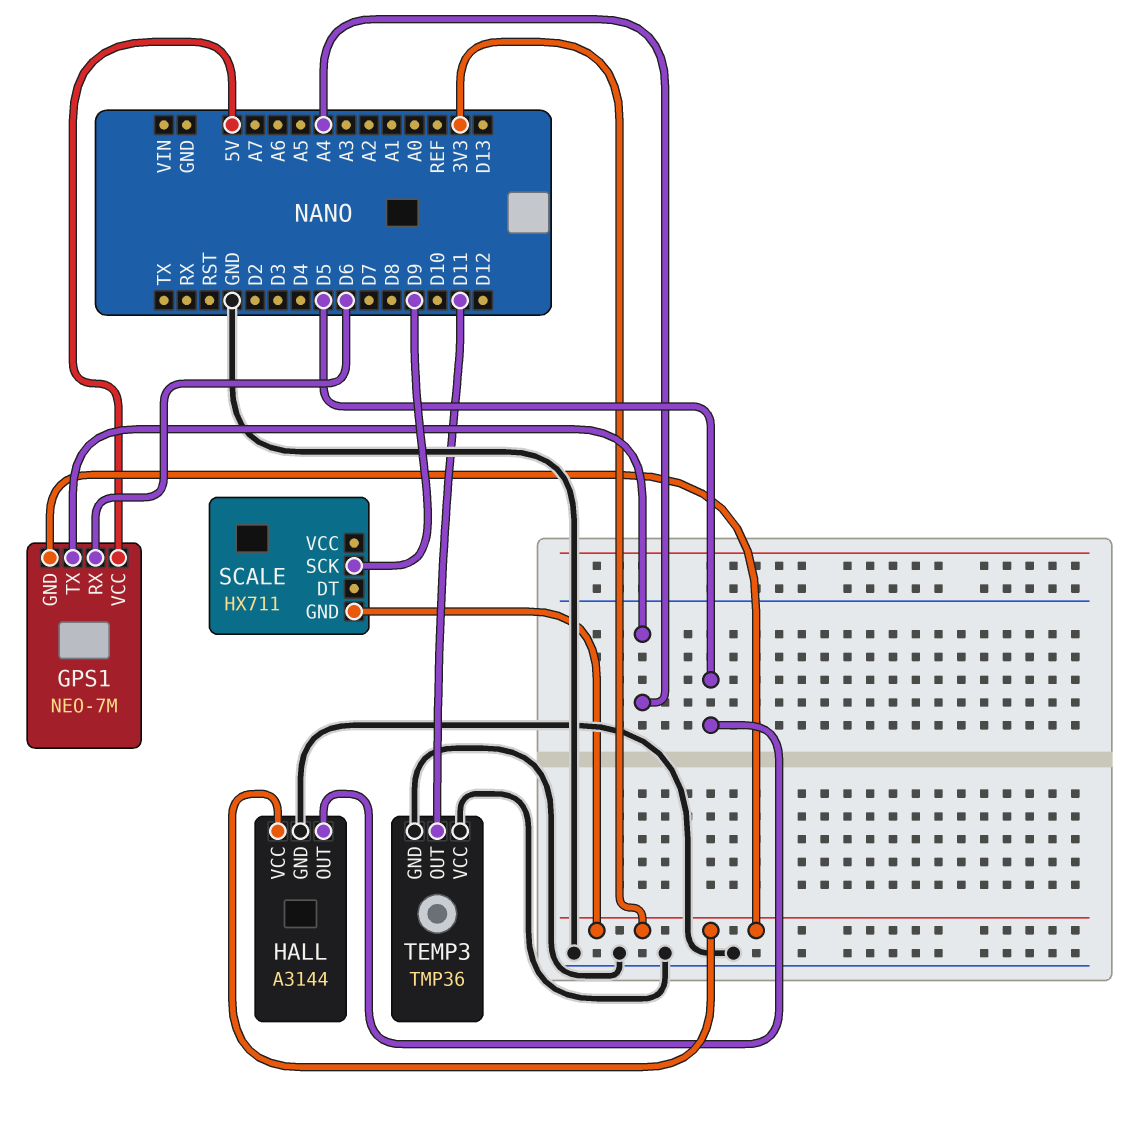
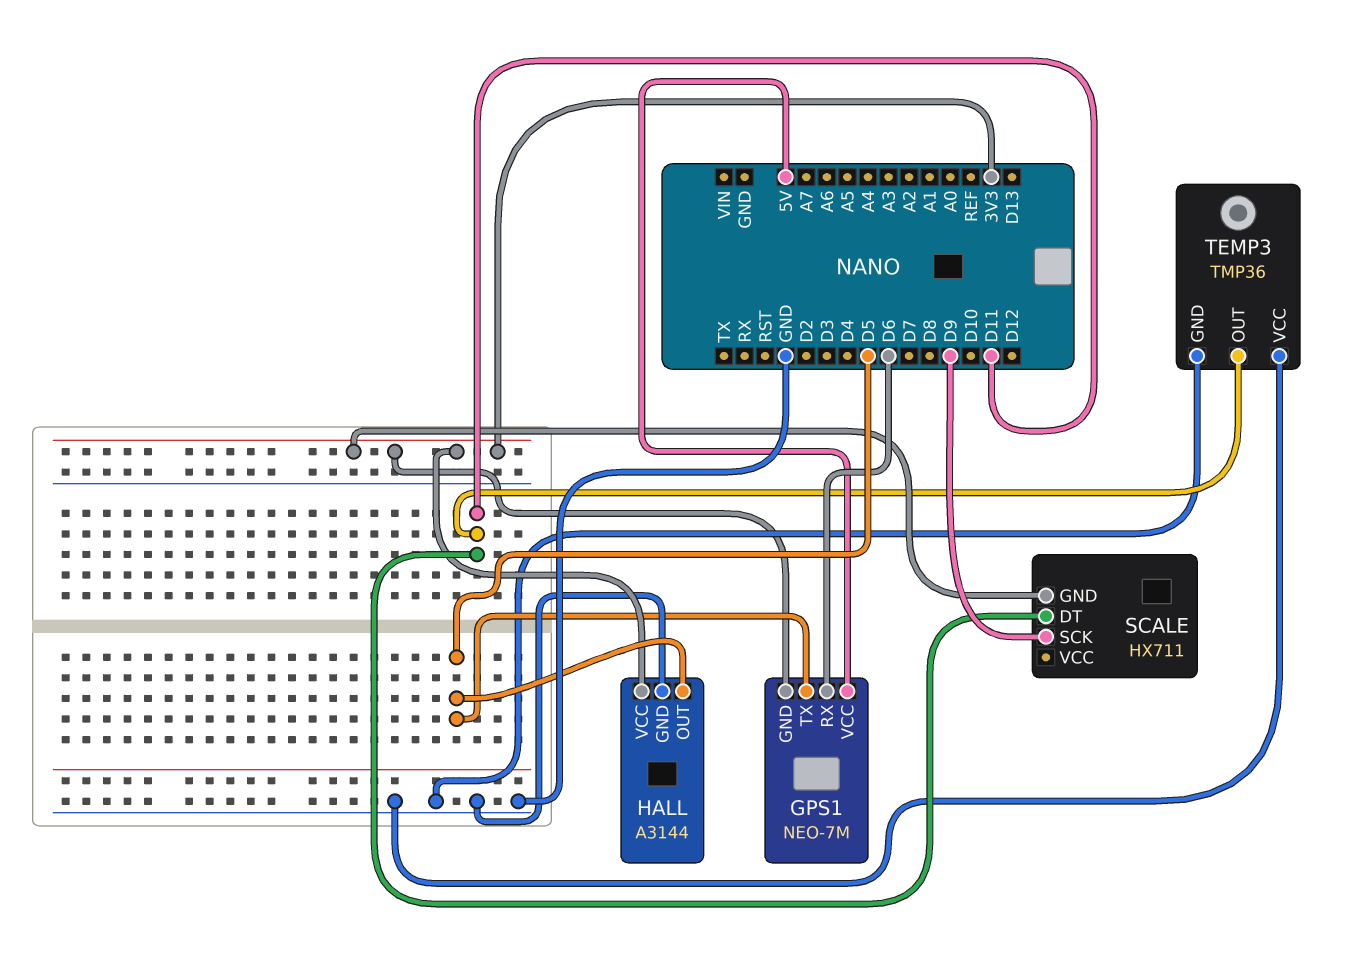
GPS1 pin TX: A4 -> D5
SCALE pin DT: none -> D11

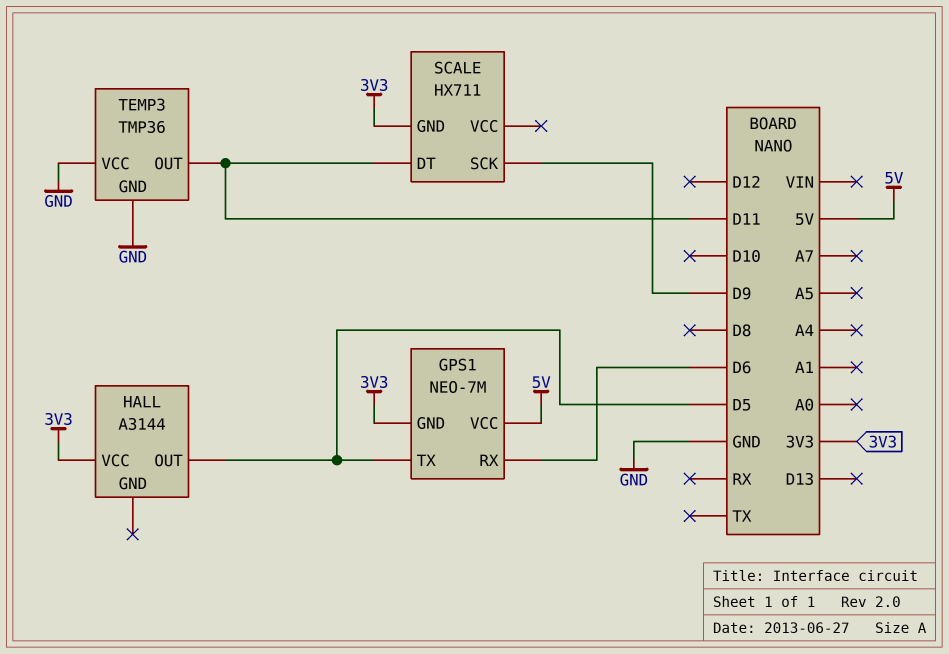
HALL pin GND: GND -> none

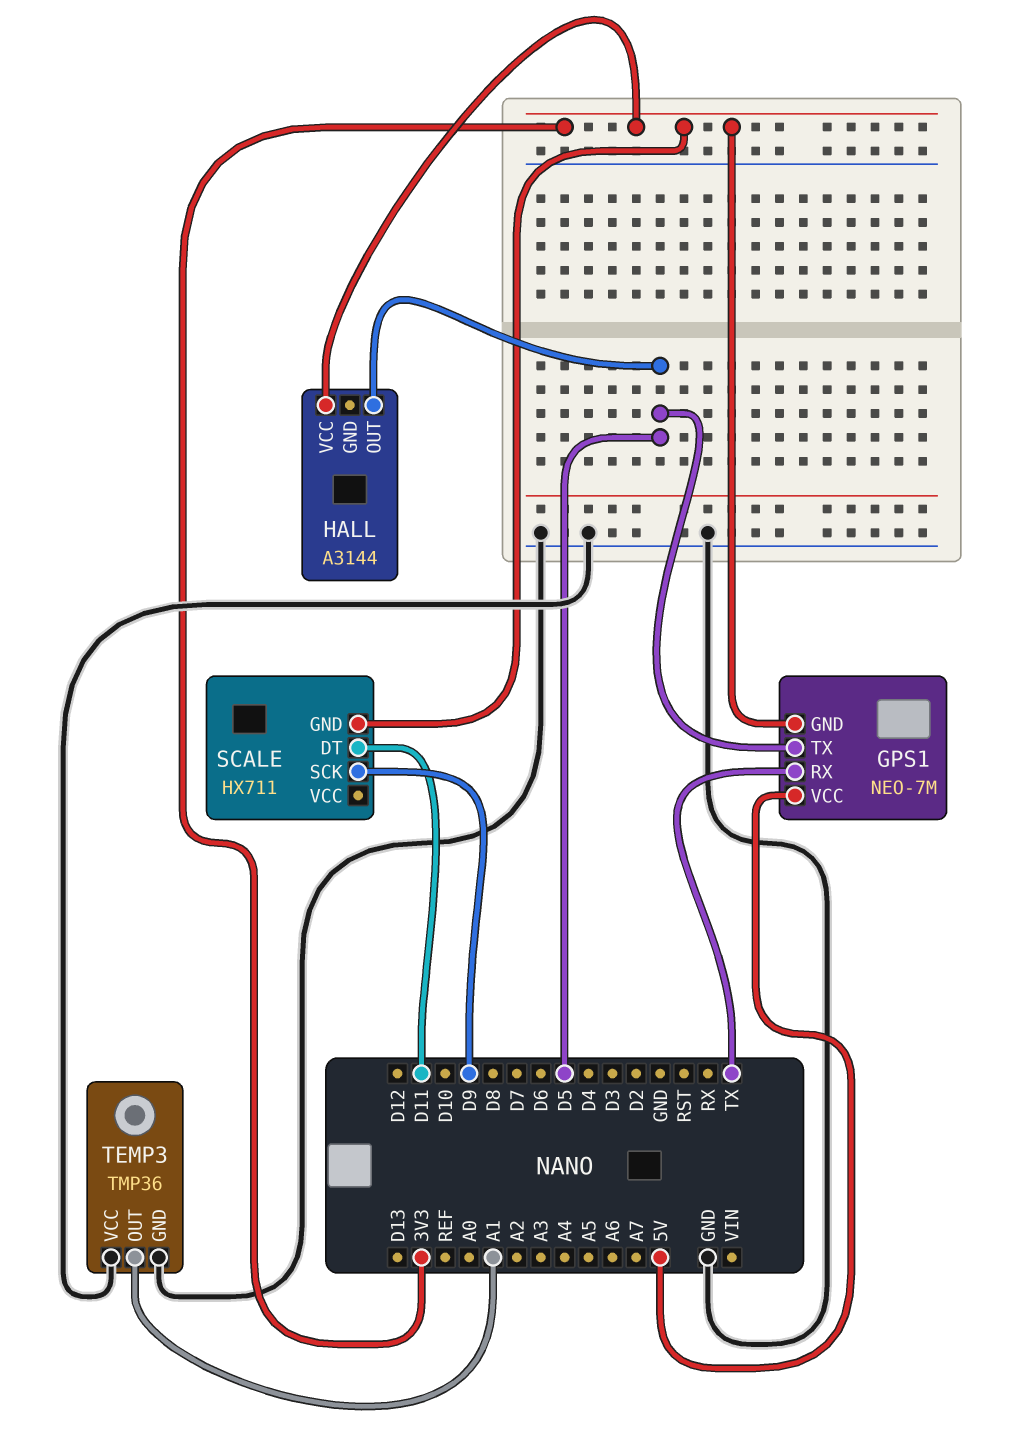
GPS1 pin RX: D6 -> TX
TEMP3 pin OUT: D11 -> A1

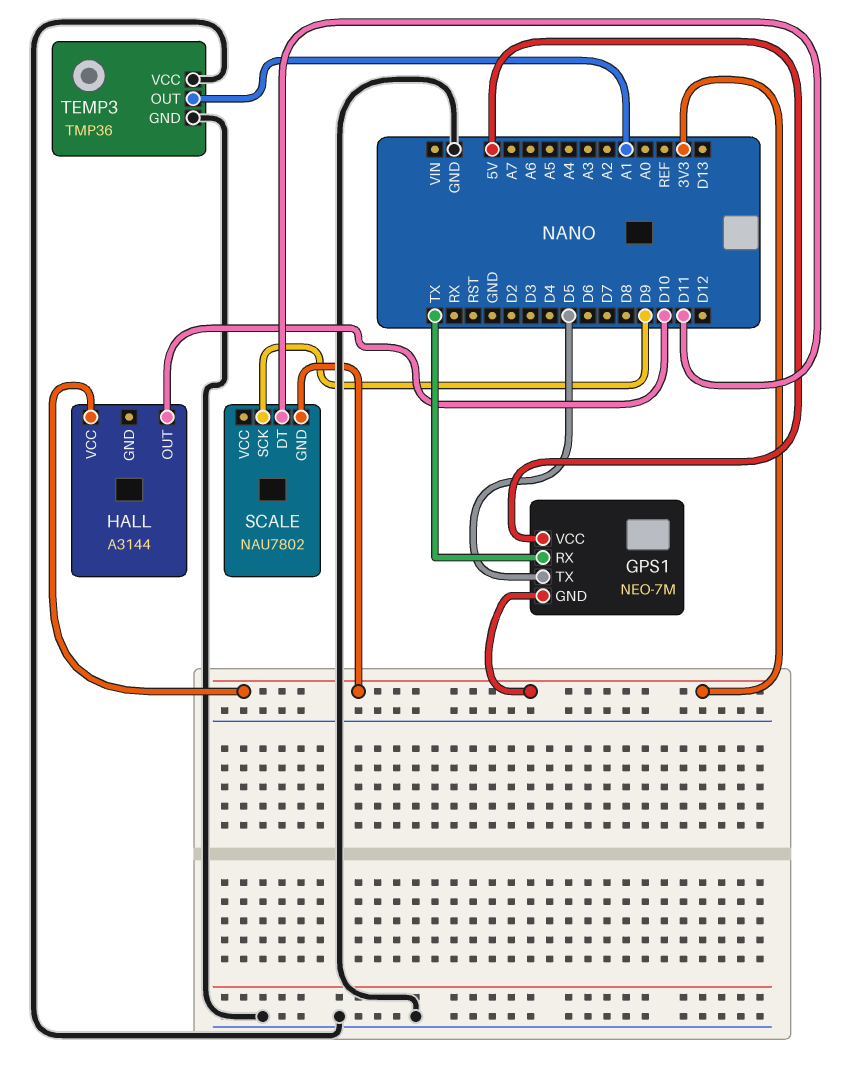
HALL pin OUT: D5 -> D10
SCALE: HX711 -> NAU7802

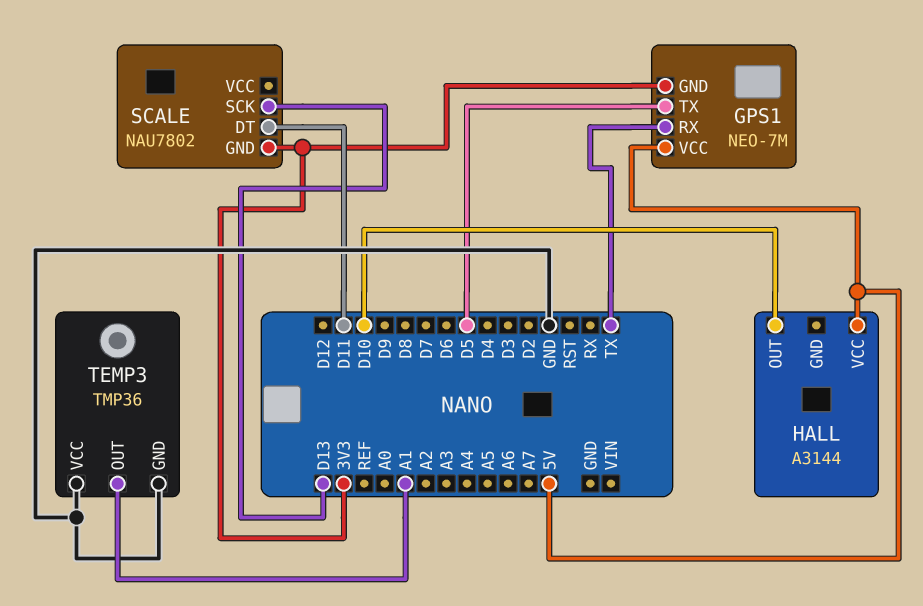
HALL pin VCC: 3V3 -> 5V
SCALE pin SCK: D9 -> D13

